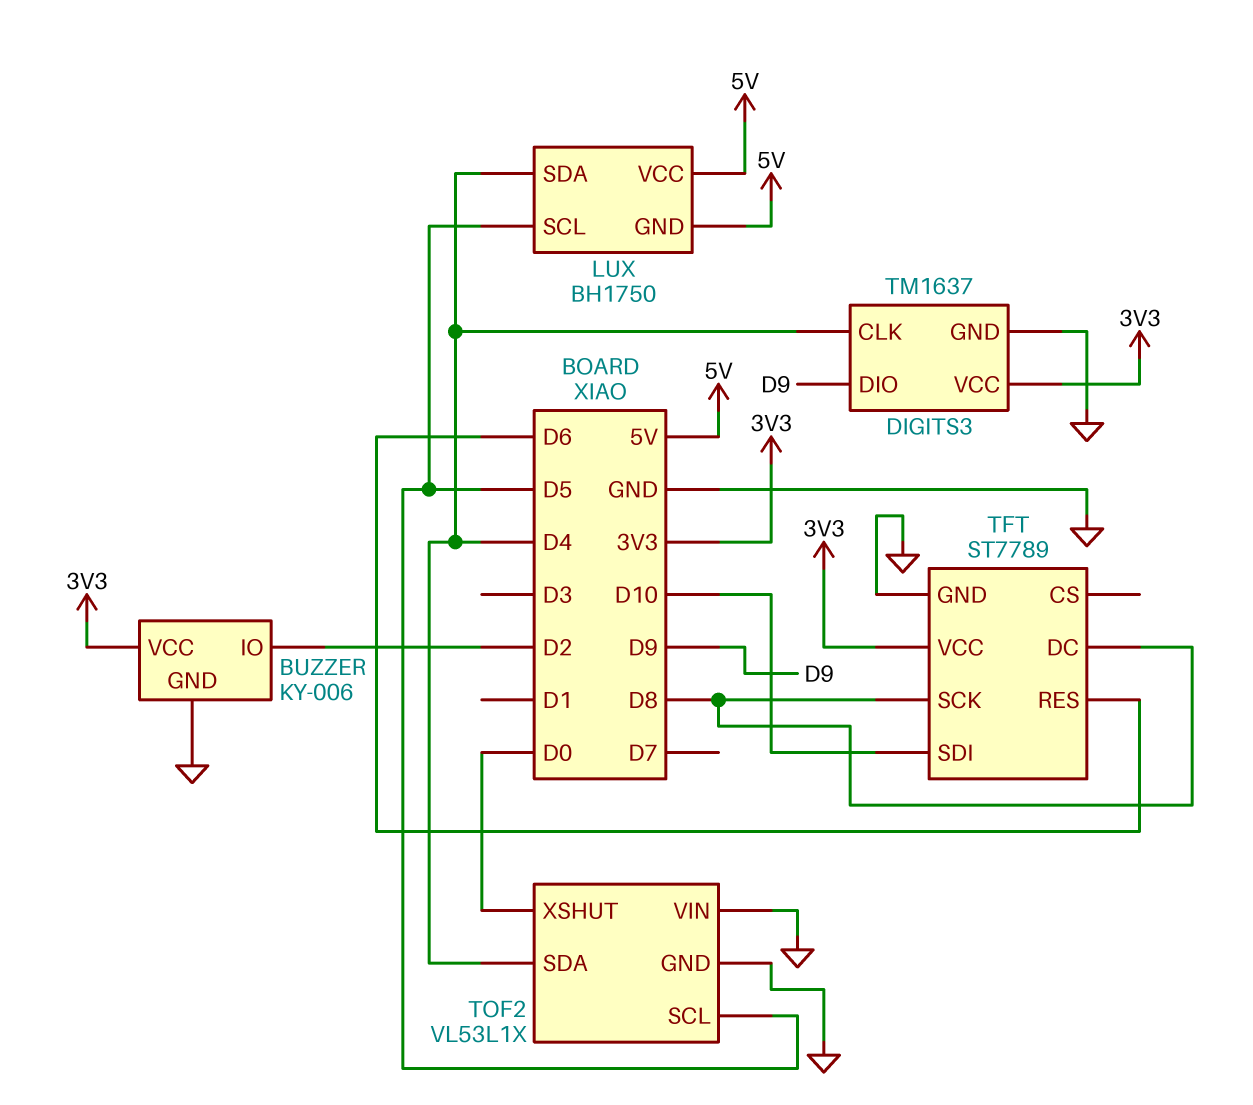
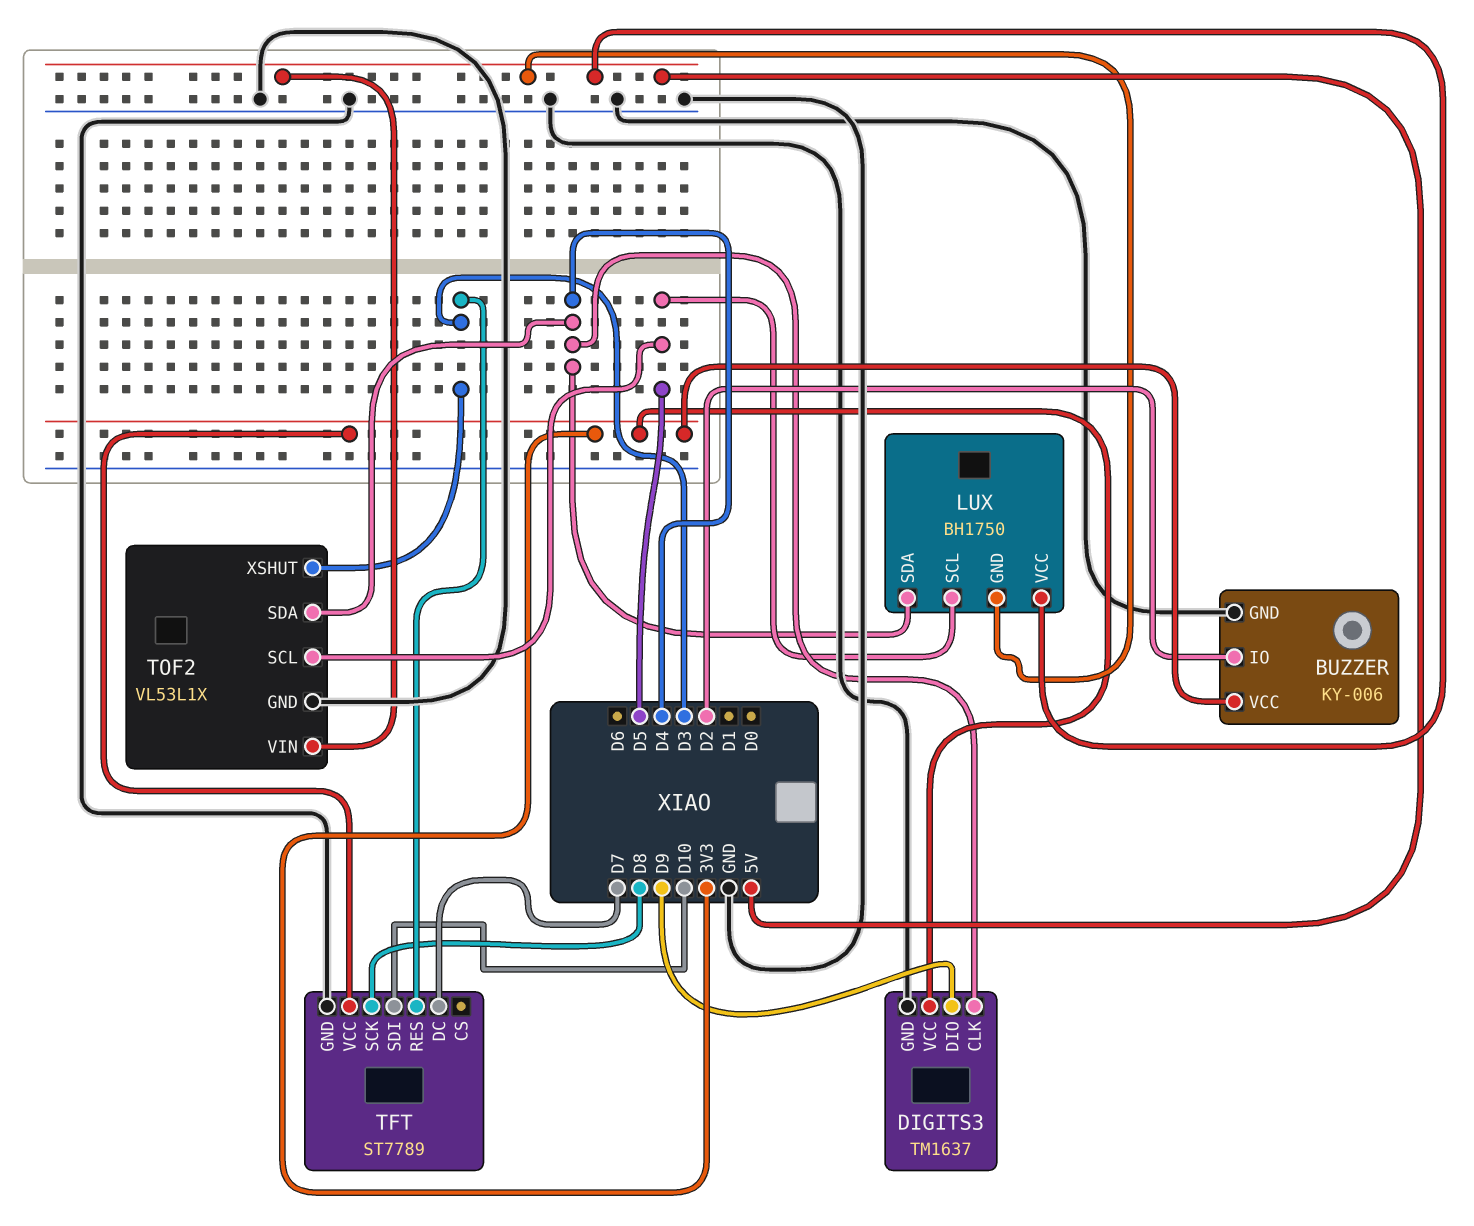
TFT pin DC: D8 -> D7
TFT pin RES: D6 -> D3
TOF2 pin VIN: GND -> 5V
TOF2 pin XSHUT: D0 -> D3

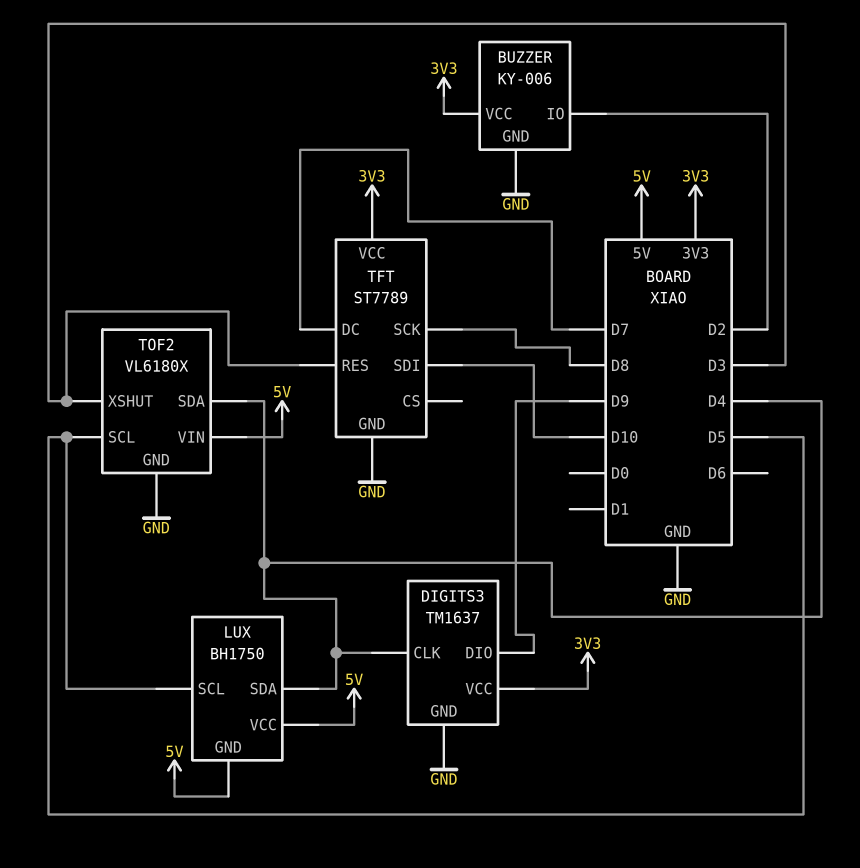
TOF2: VL53L1X -> VL6180X

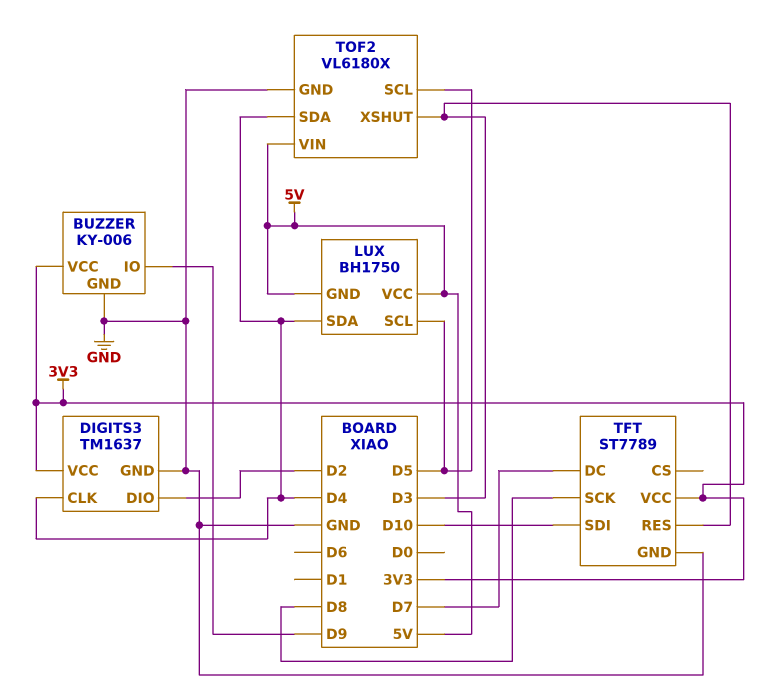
BUZZER pin IO: D2 -> D9
DIGITS3 pin DIO: D9 -> D2

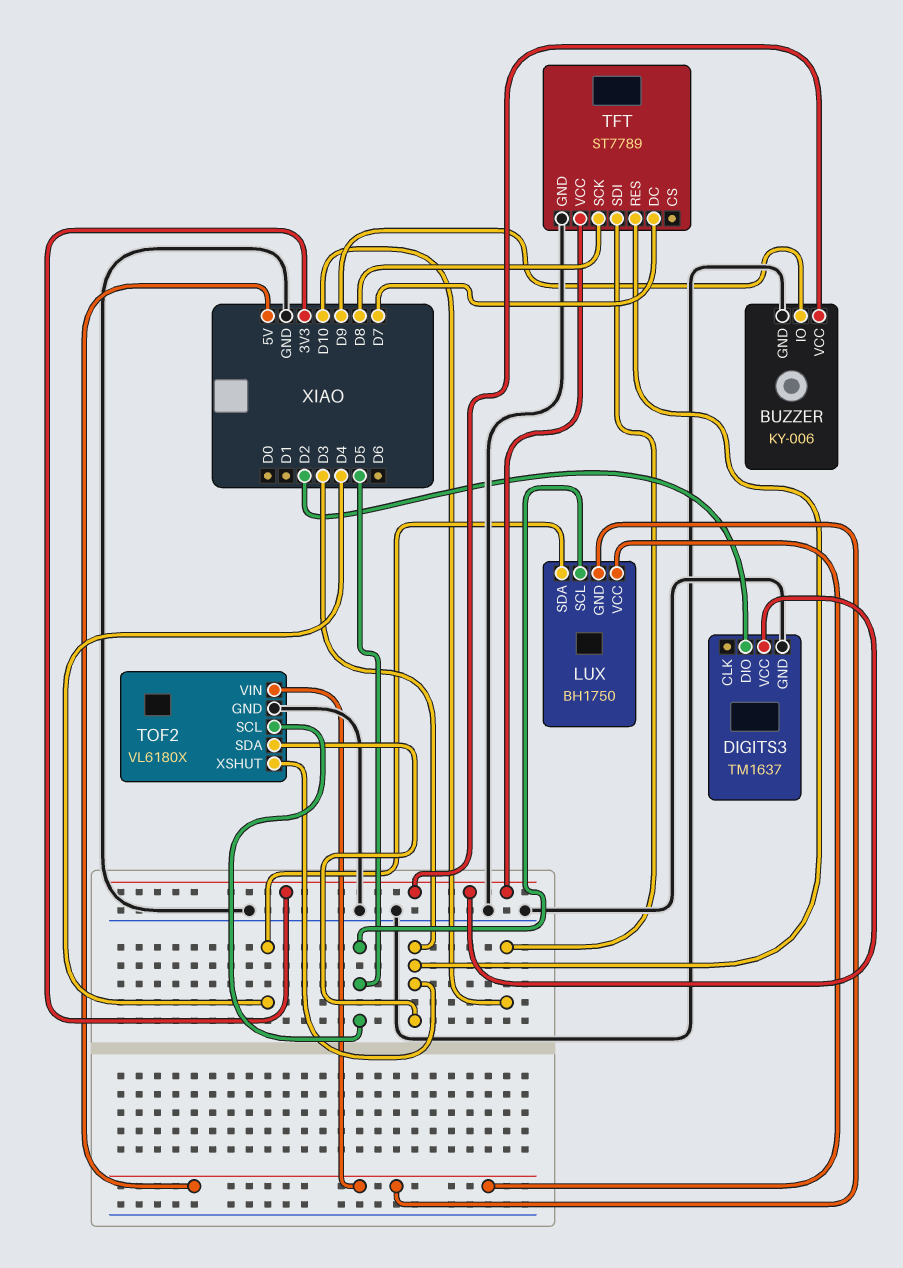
DIGITS3 pin CLK: D4 -> none
TOF2 pin SDA: D4 -> D3

